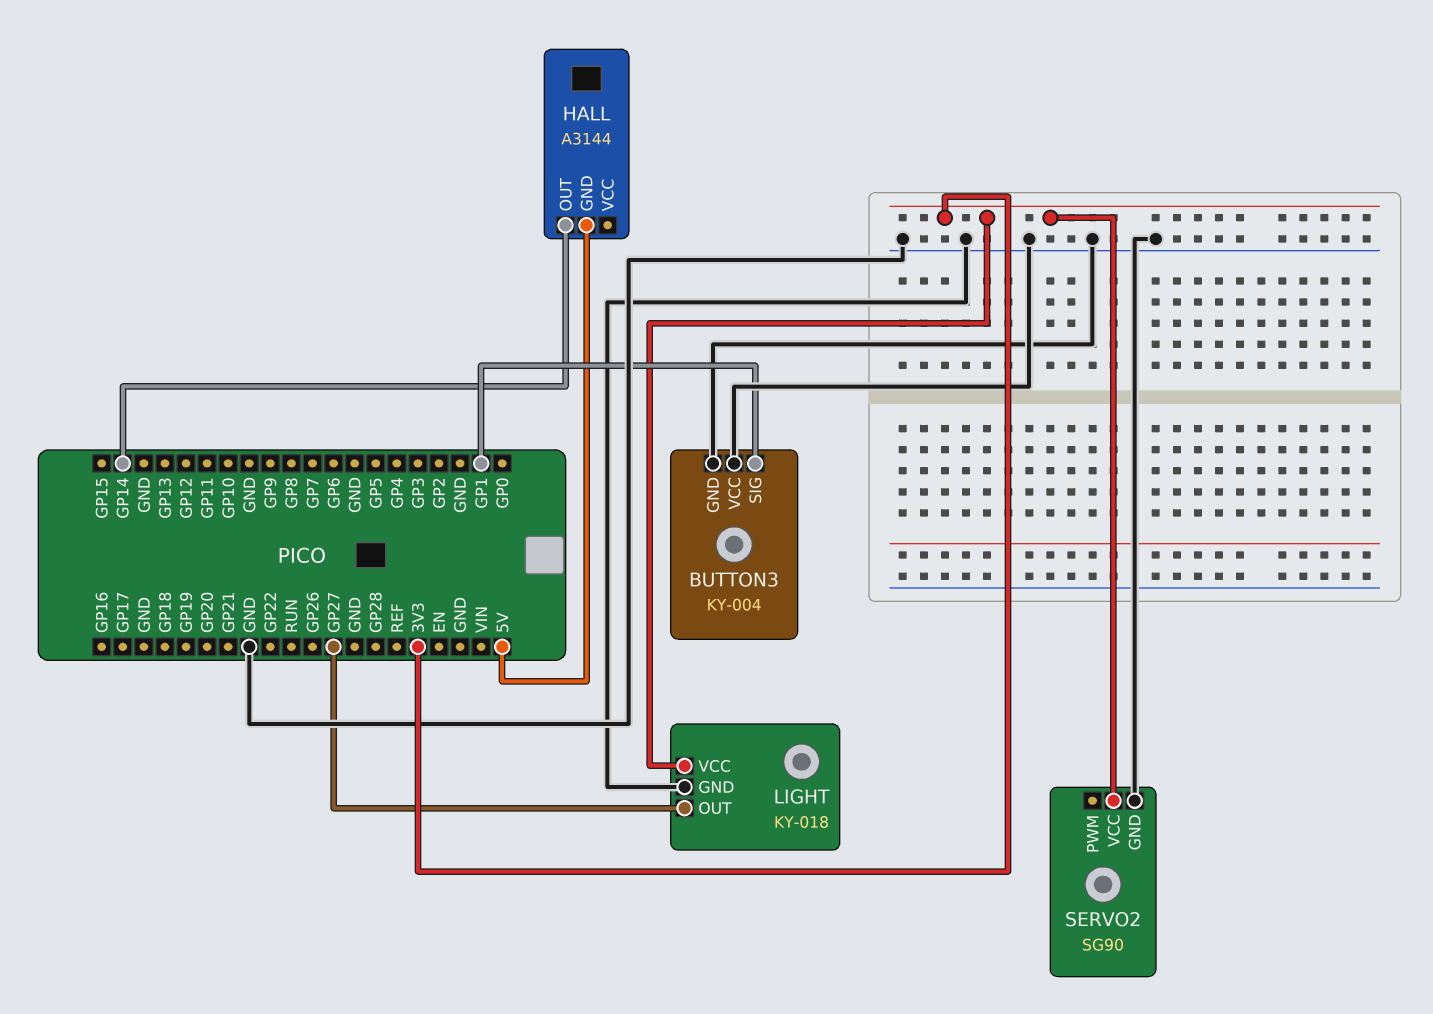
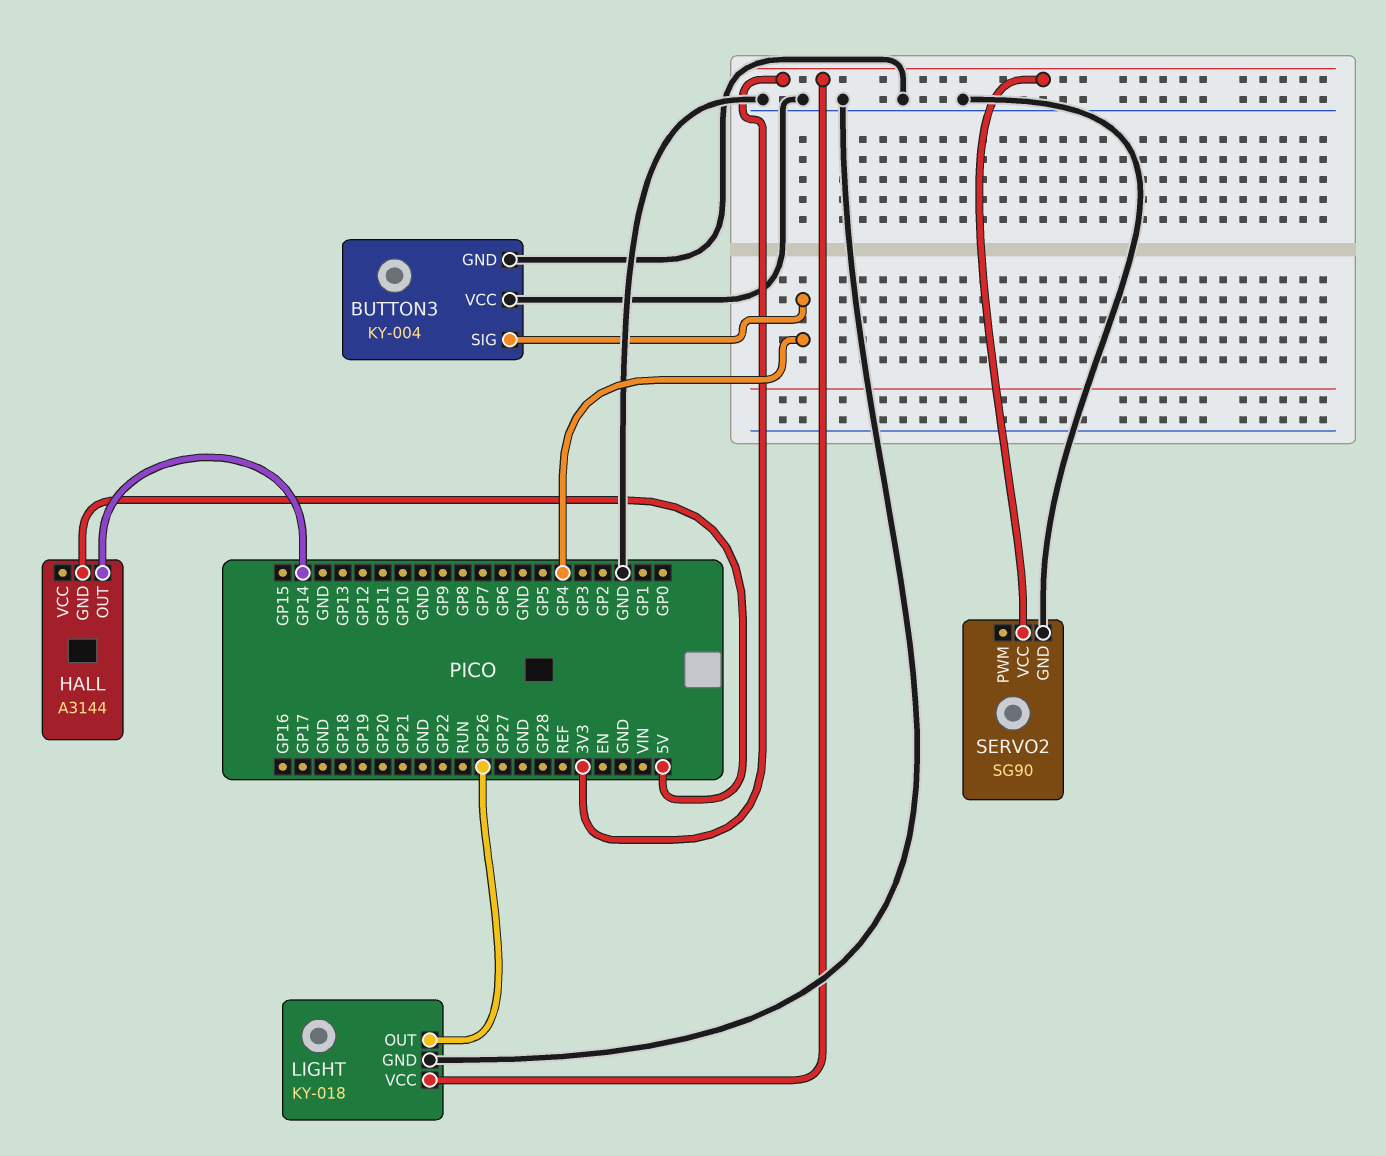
BUTTON3 pin SIG: GP1 -> GP4
LIGHT pin OUT: GP27 -> GP26

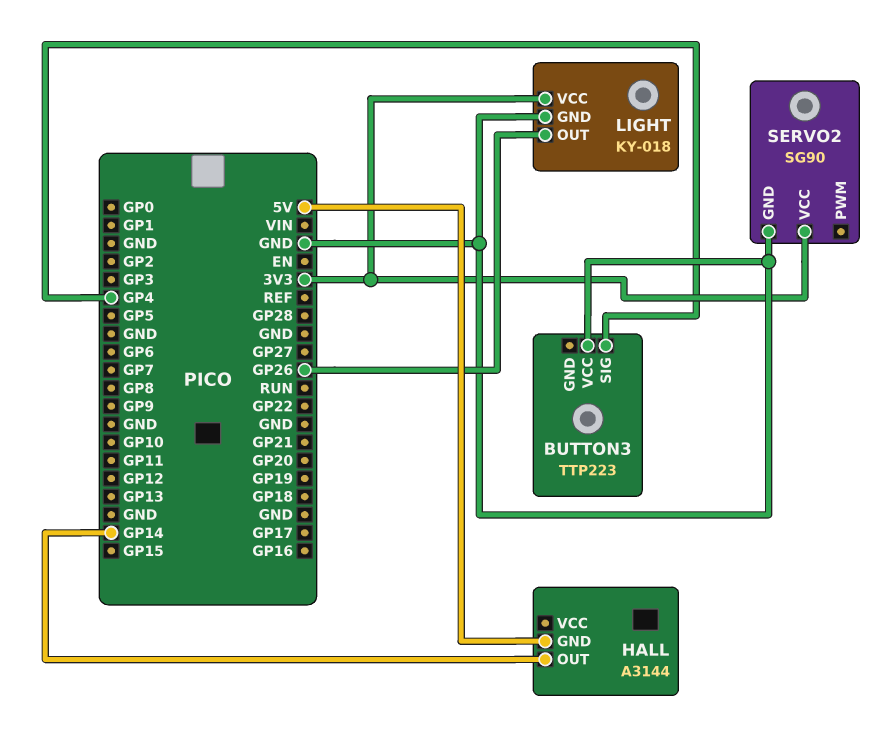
BUTTON3: KY-004 -> TTP223
BUTTON3 pin GND: GND -> none

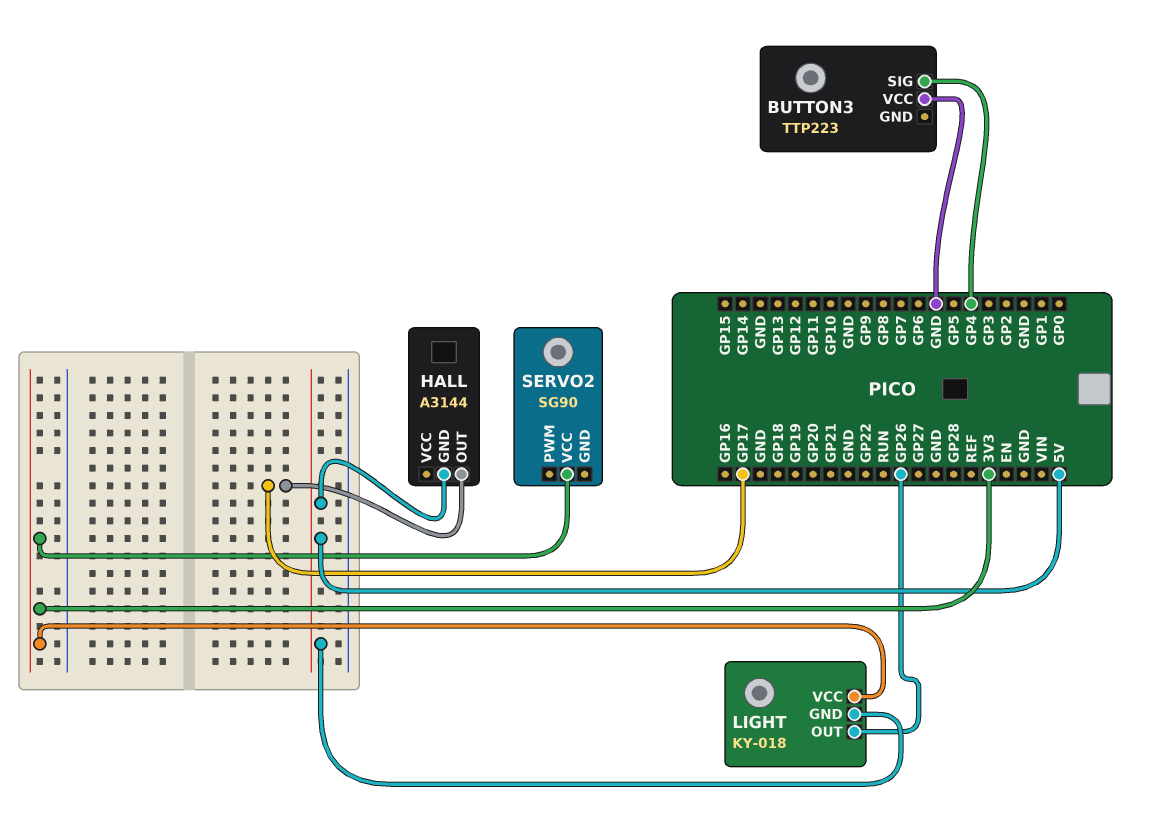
HALL pin OUT: GP14 -> GP17
LIGHT pin GND: GND -> 5V
SERVO2 pin GND: GND -> none

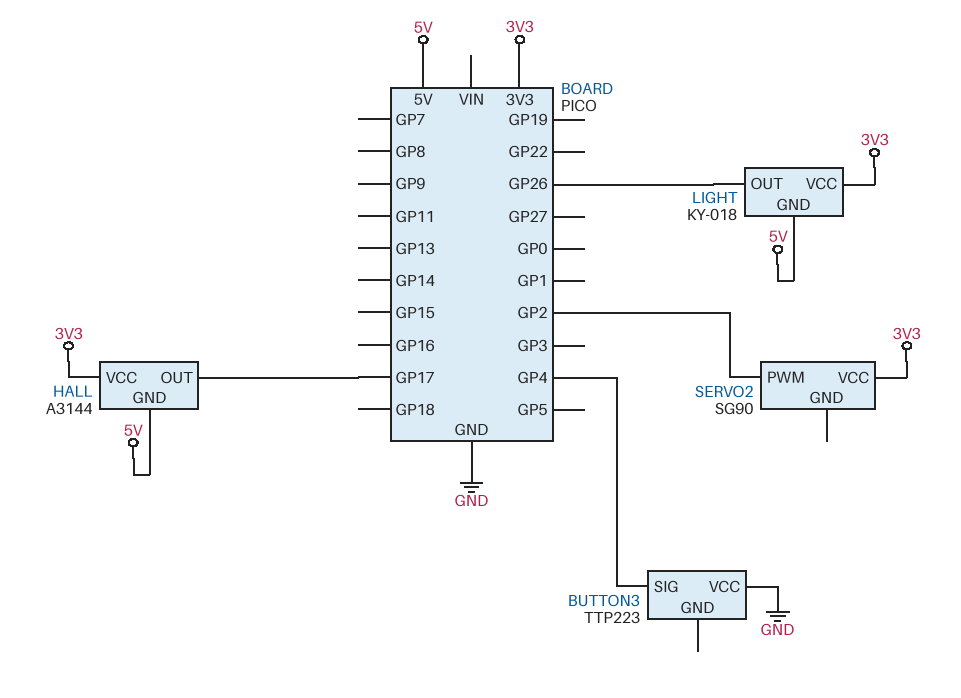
HALL pin VCC: none -> 3V3
SERVO2 pin PWM: none -> GP2

